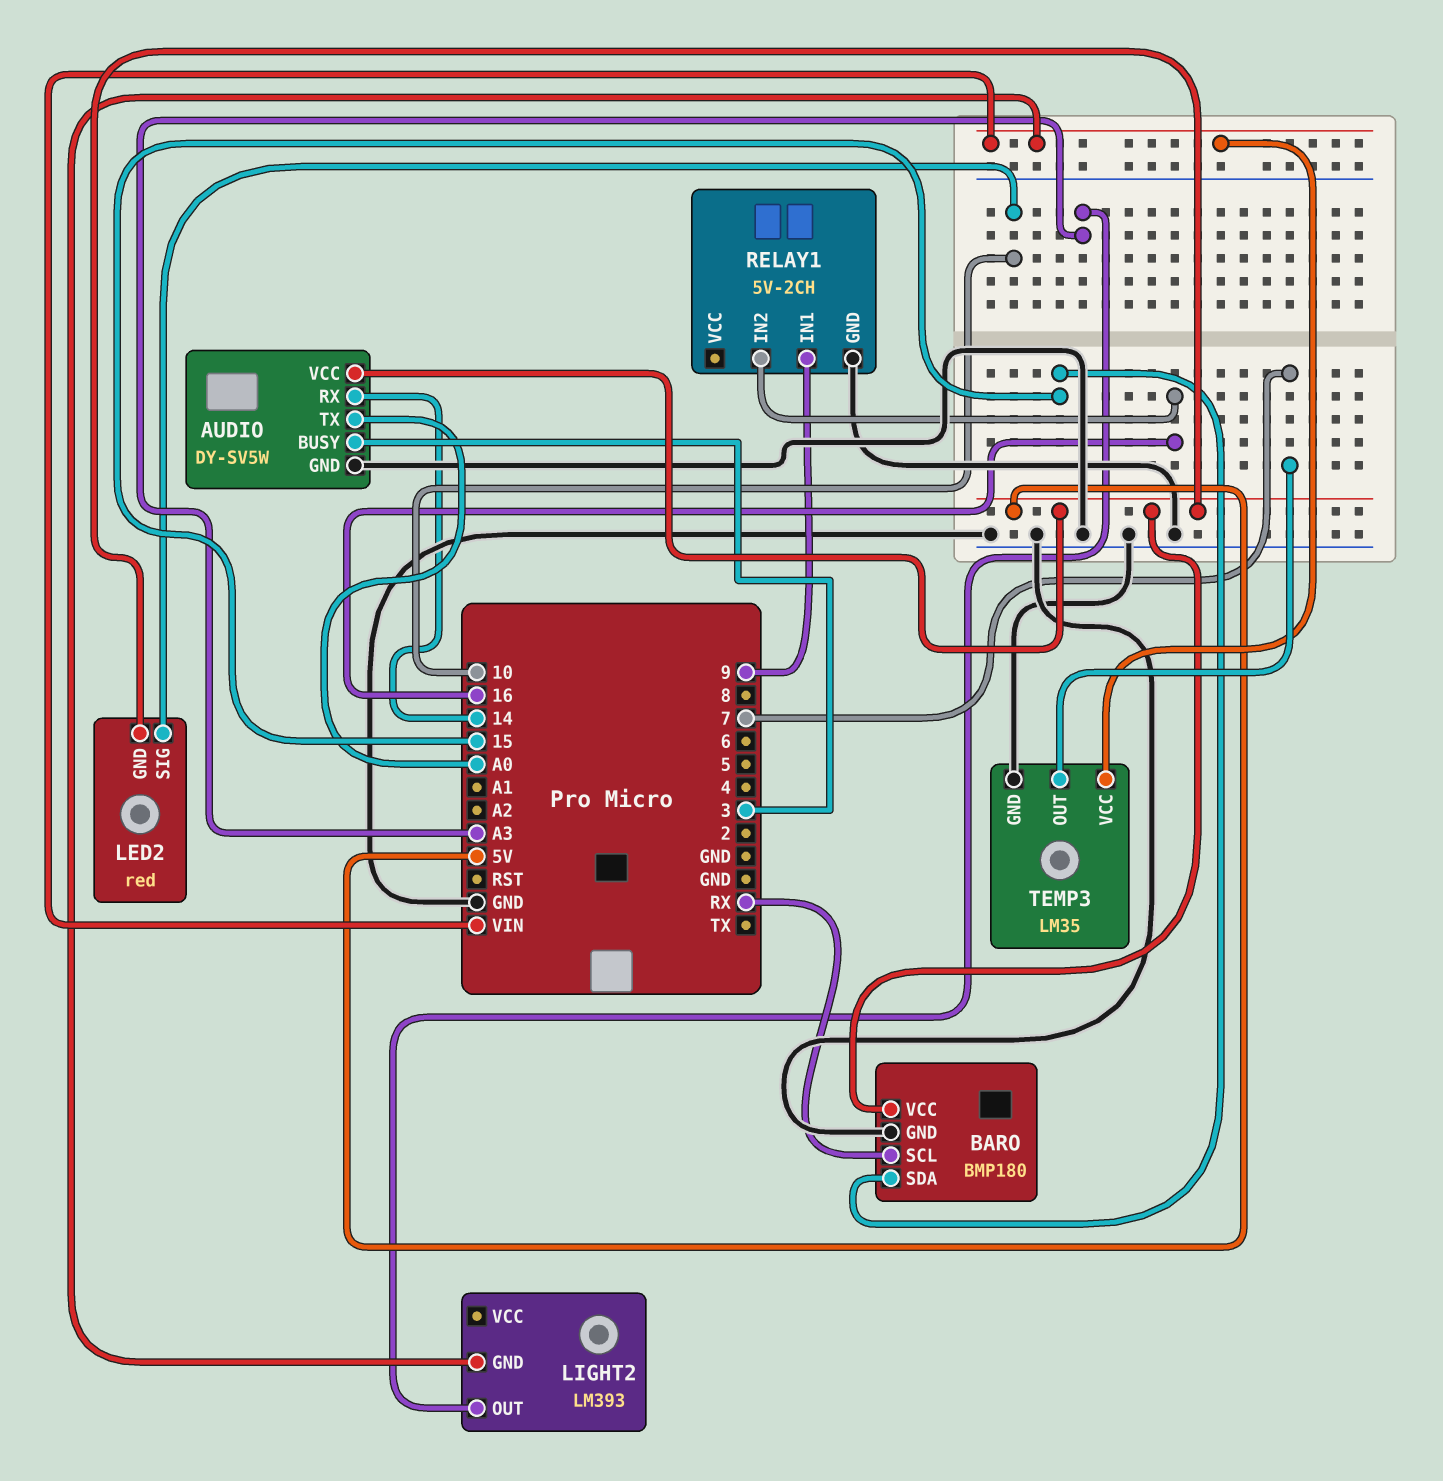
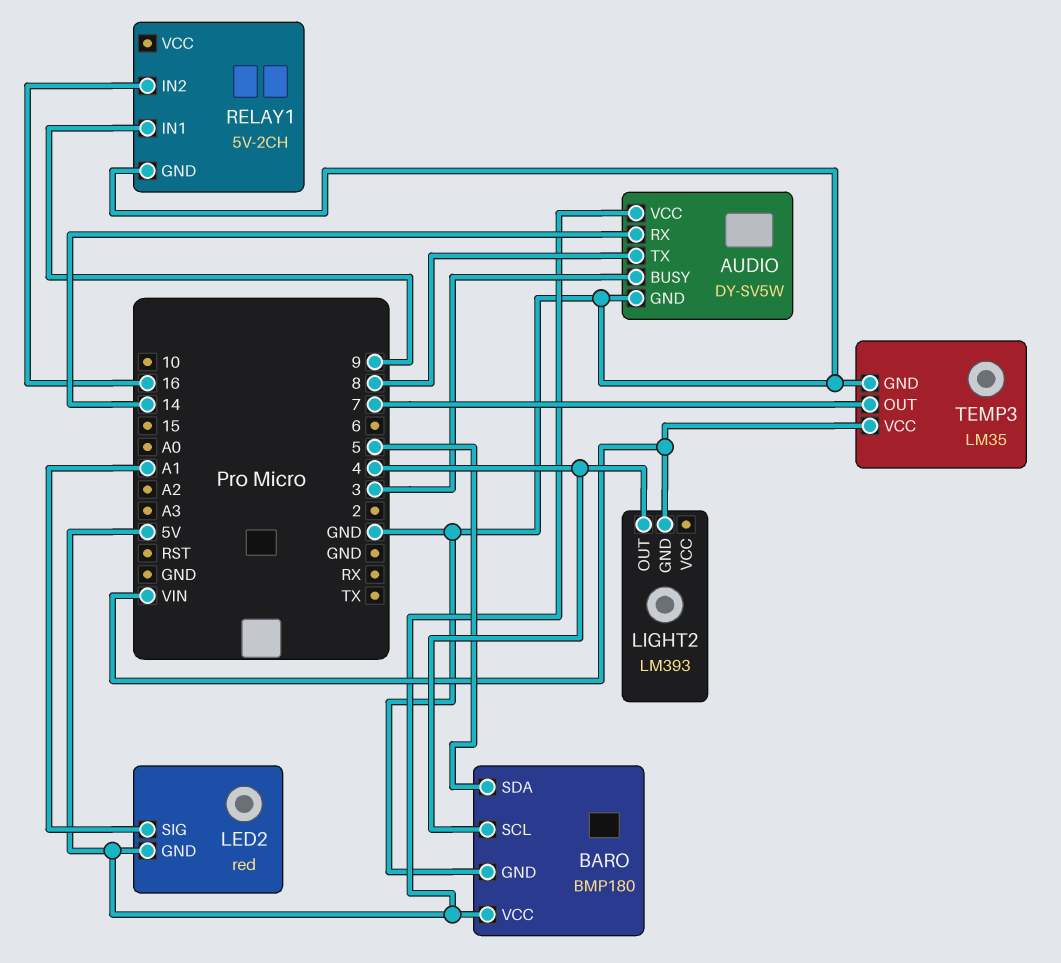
AUDIO pin TX: A0 -> 8
BARO pin SCL: RX -> 4
BARO pin SDA: 15 -> 5
LED2 pin SIG: 10 -> A1
LIGHT2 pin OUT: A3 -> 4

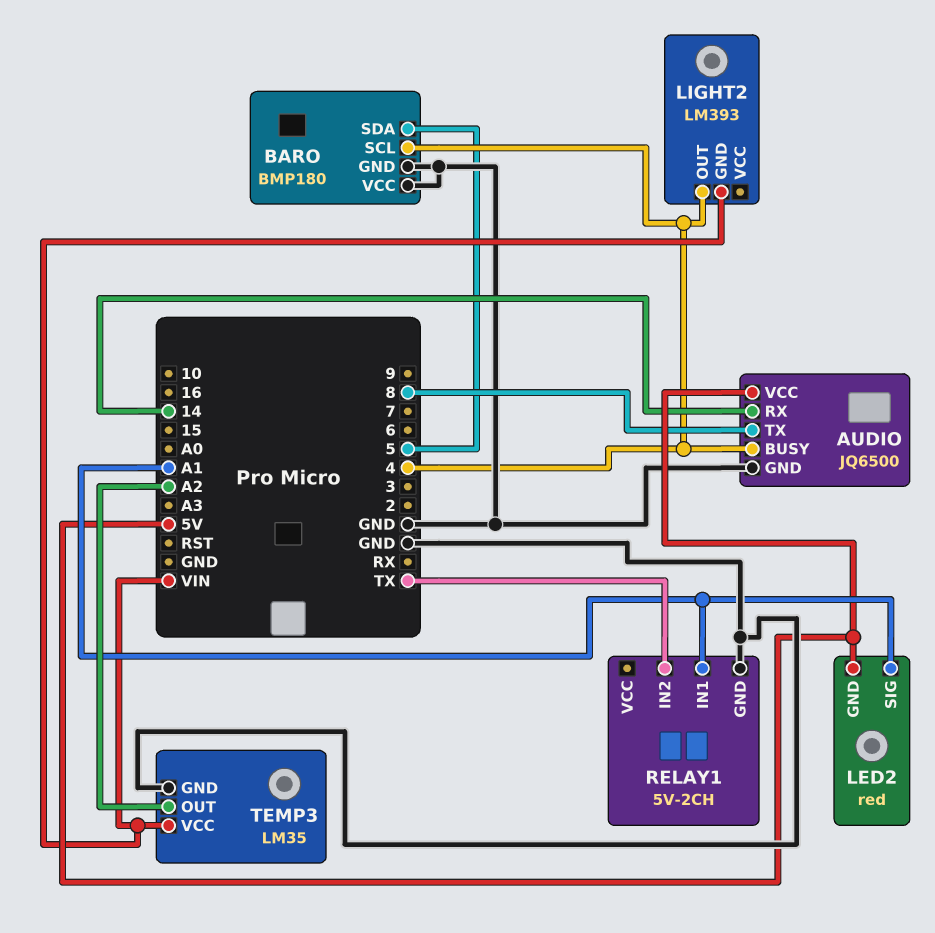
AUDIO: DY-SV5W -> JQ6500
AUDIO pin BUSY: 3 -> 4
BARO pin VCC: 5V -> GND
RELAY1 pin IN1: 9 -> A1
RELAY1 pin IN2: 16 -> TX
TEMP3 pin OUT: 7 -> A2

